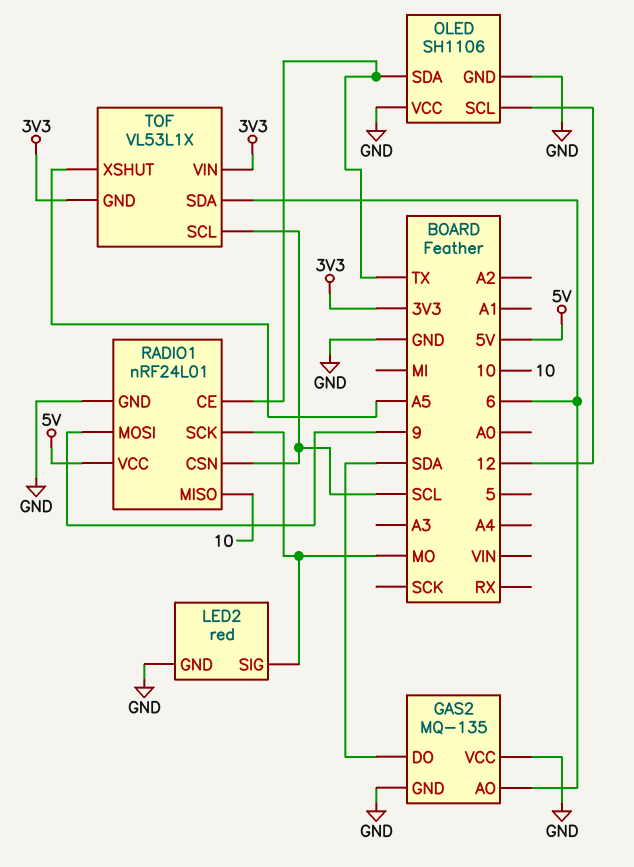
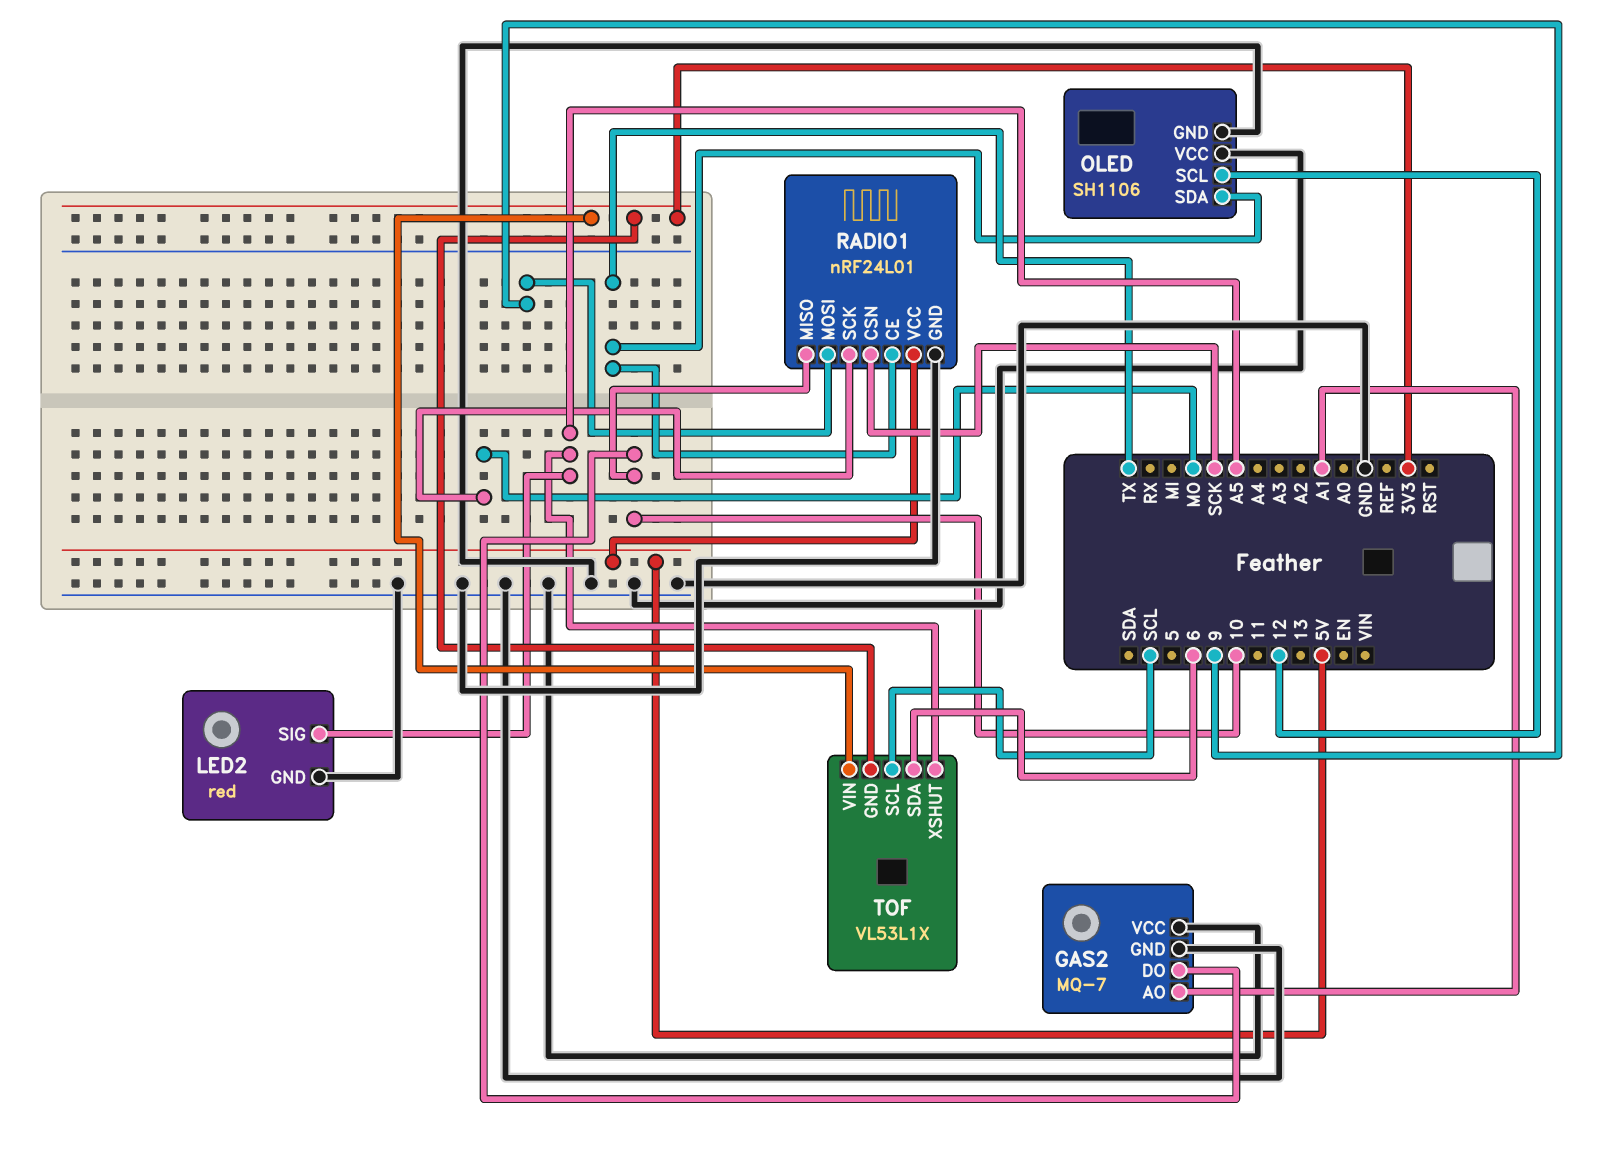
GAS2: MQ-135 -> MQ-7
GAS2 pin AO: 6 -> A1
GAS2 pin DO: SDA -> 10
LED2 pin SIG: MO -> A5
RADIO1 pin CSN: SCL -> SCK

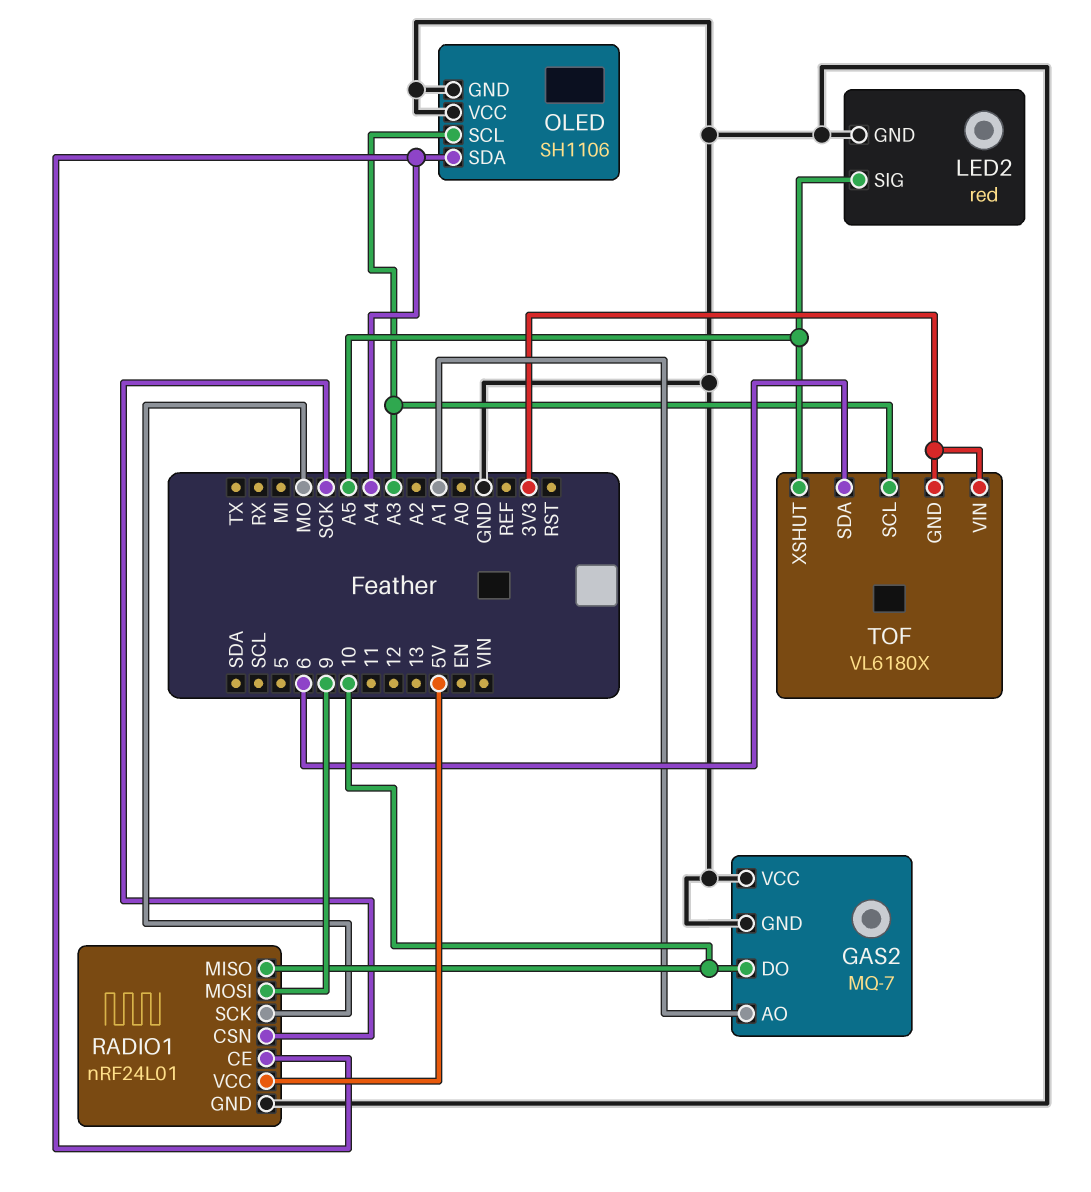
OLED pin SCL: 12 -> A3
OLED pin SDA: TX -> A4
RADIO1 pin CE: TX -> A4
TOF: VL53L1X -> VL6180X
TOF pin SCL: SCL -> A3

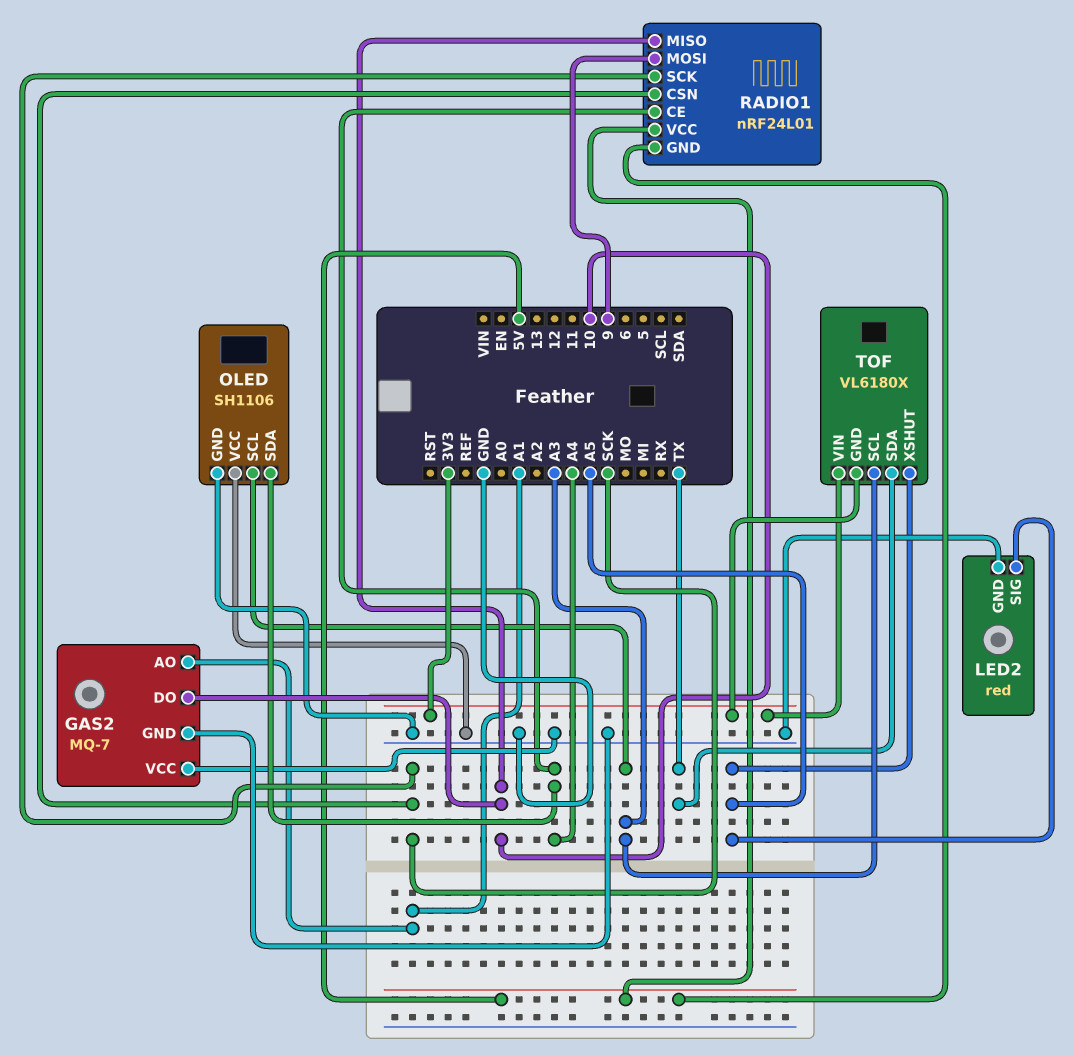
RADIO1 pin GND: GND -> 5V
RADIO1 pin SCK: MO -> SCK
TOF pin SDA: 6 -> TX

